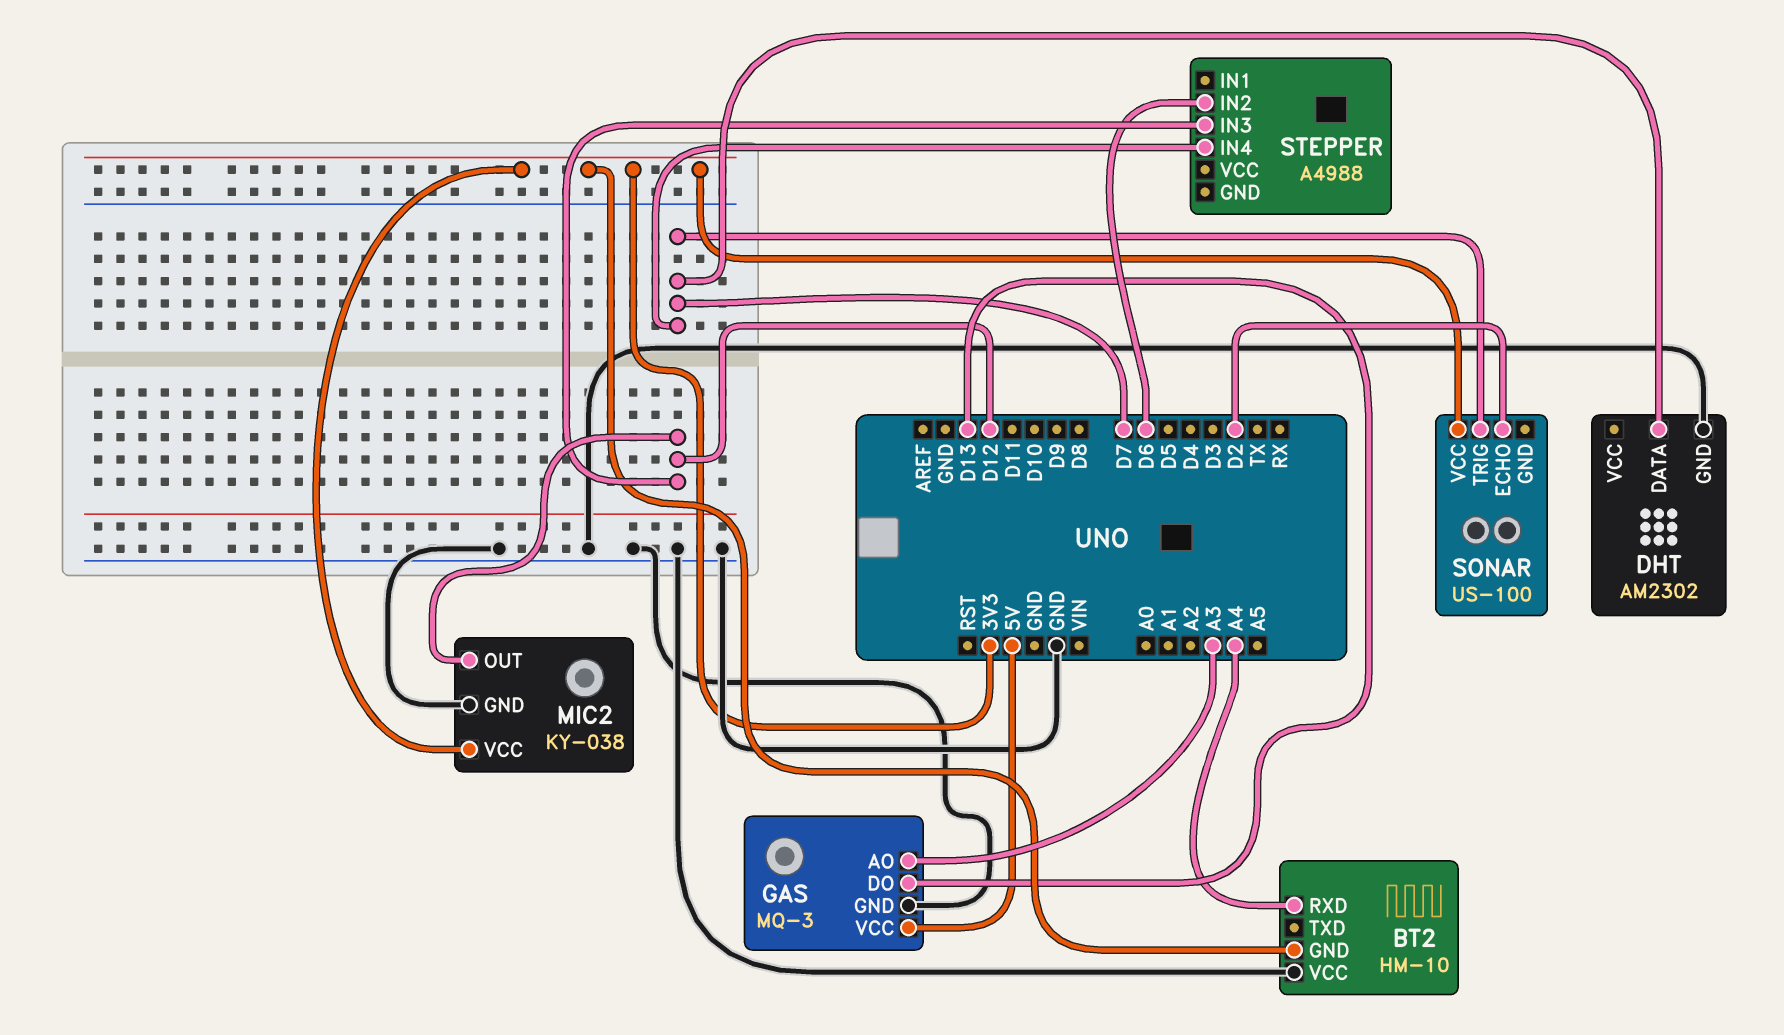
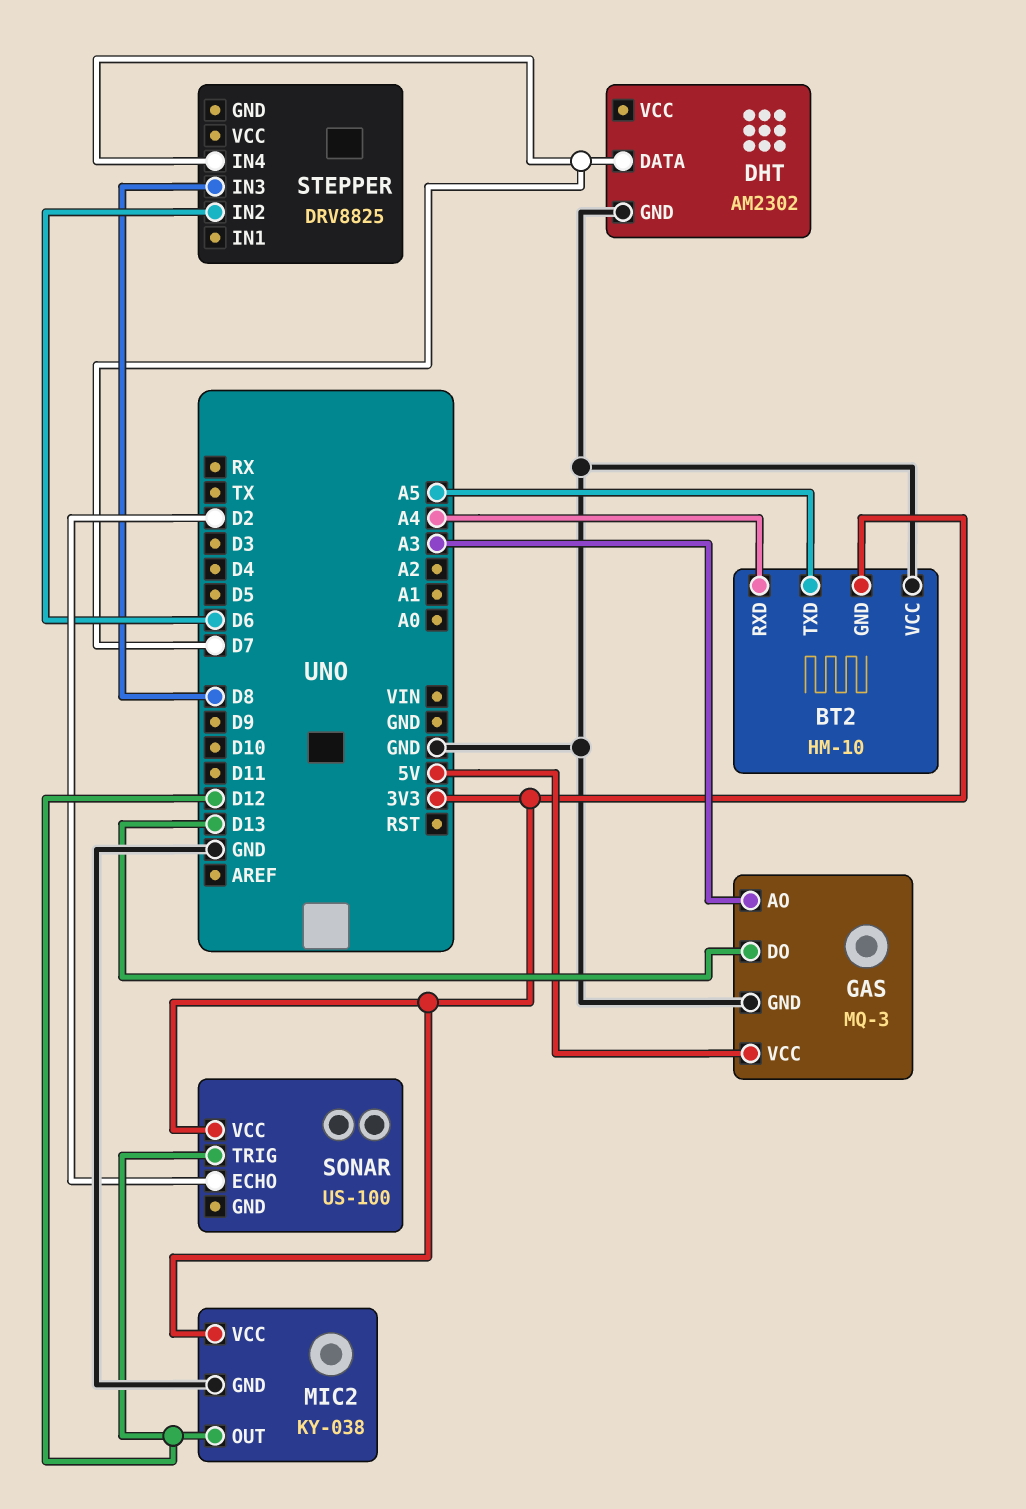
BT2 pin TXD: none -> A5
SONAR pin TRIG: D7 -> D12
STEPPER: A4988 -> DRV8825
STEPPER pin IN3: D12 -> D8

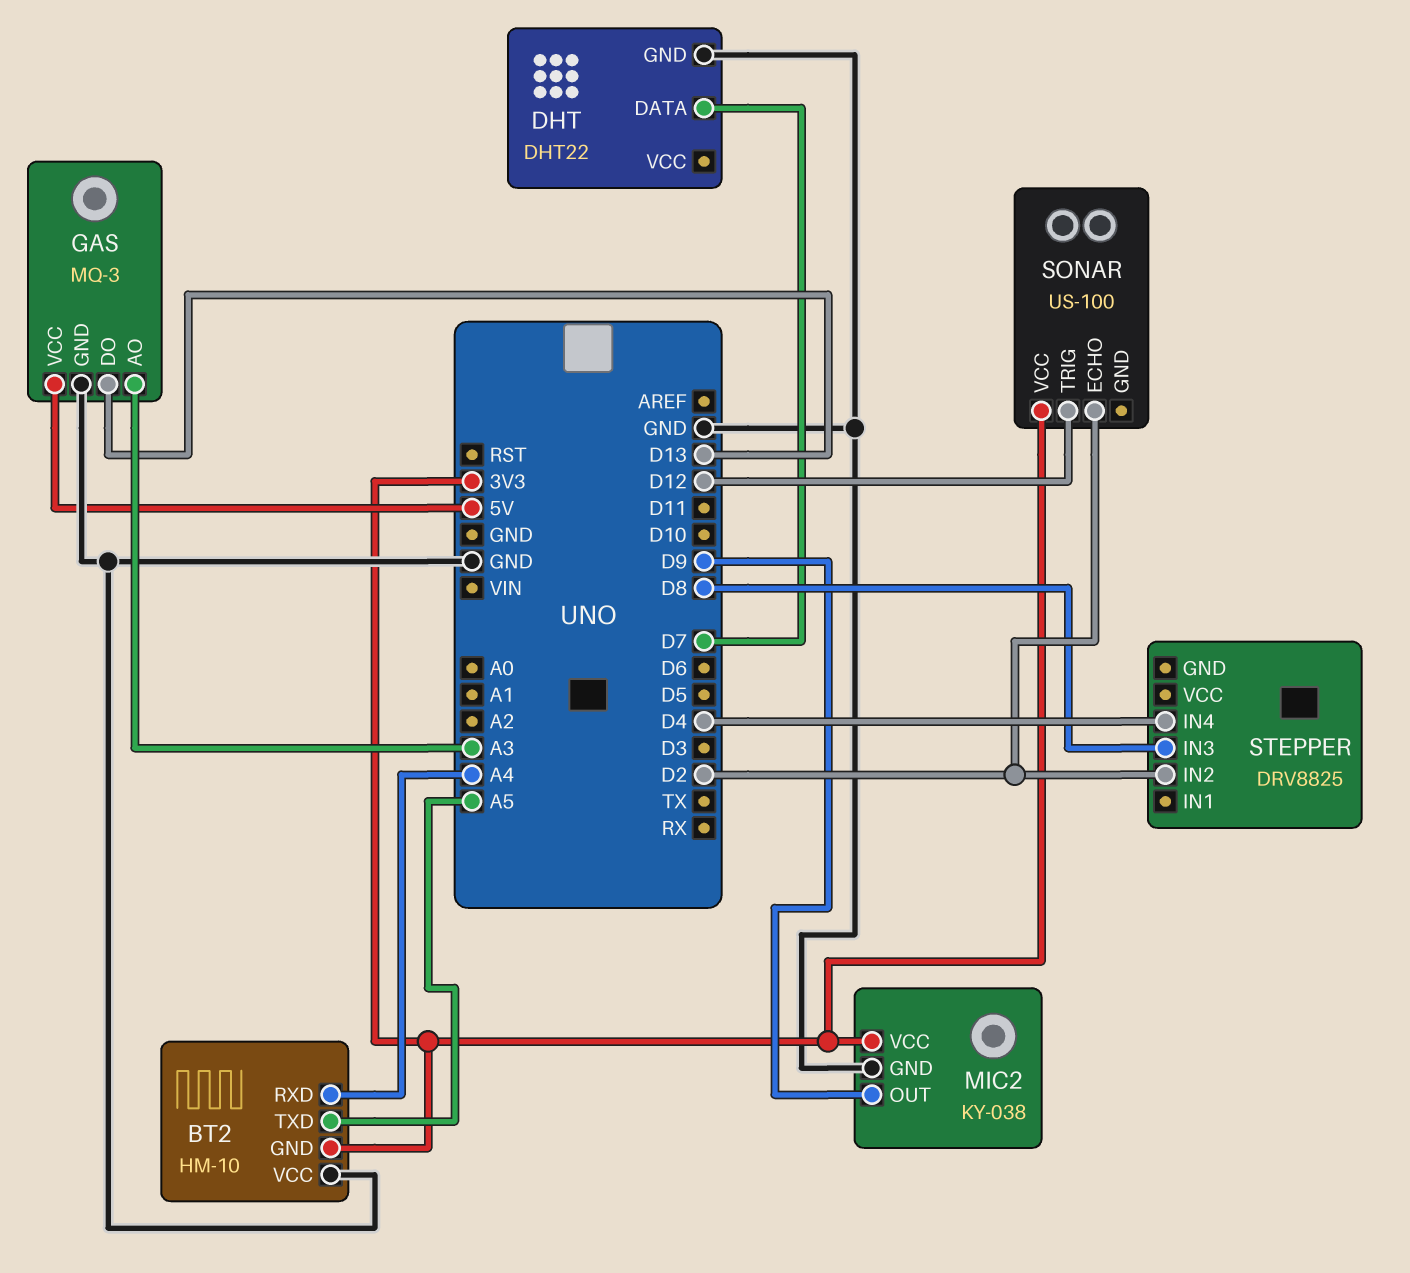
DHT: AM2302 -> DHT22
MIC2 pin OUT: D12 -> D9
STEPPER pin IN2: D6 -> D2
STEPPER pin IN4: D7 -> D4

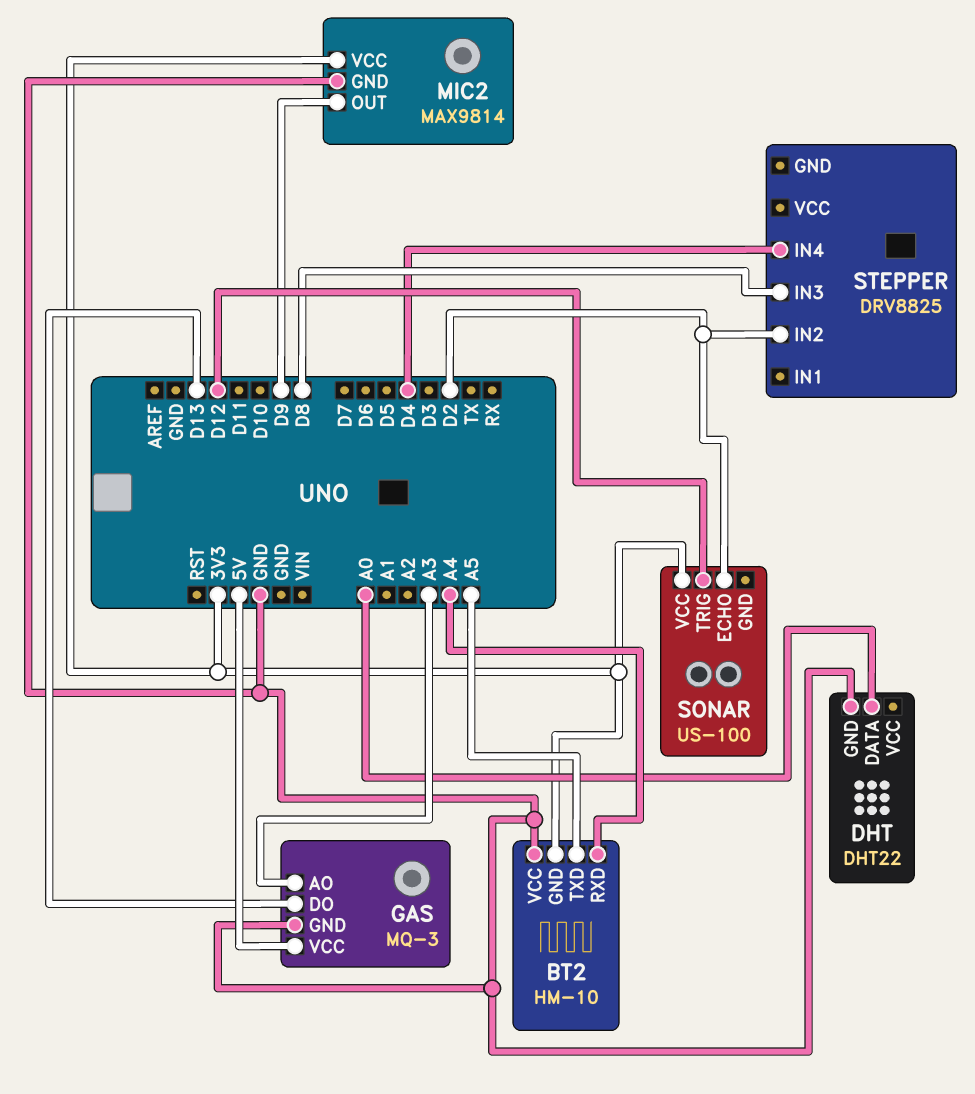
DHT pin DATA: D7 -> A0
MIC2: KY-038 -> MAX9814

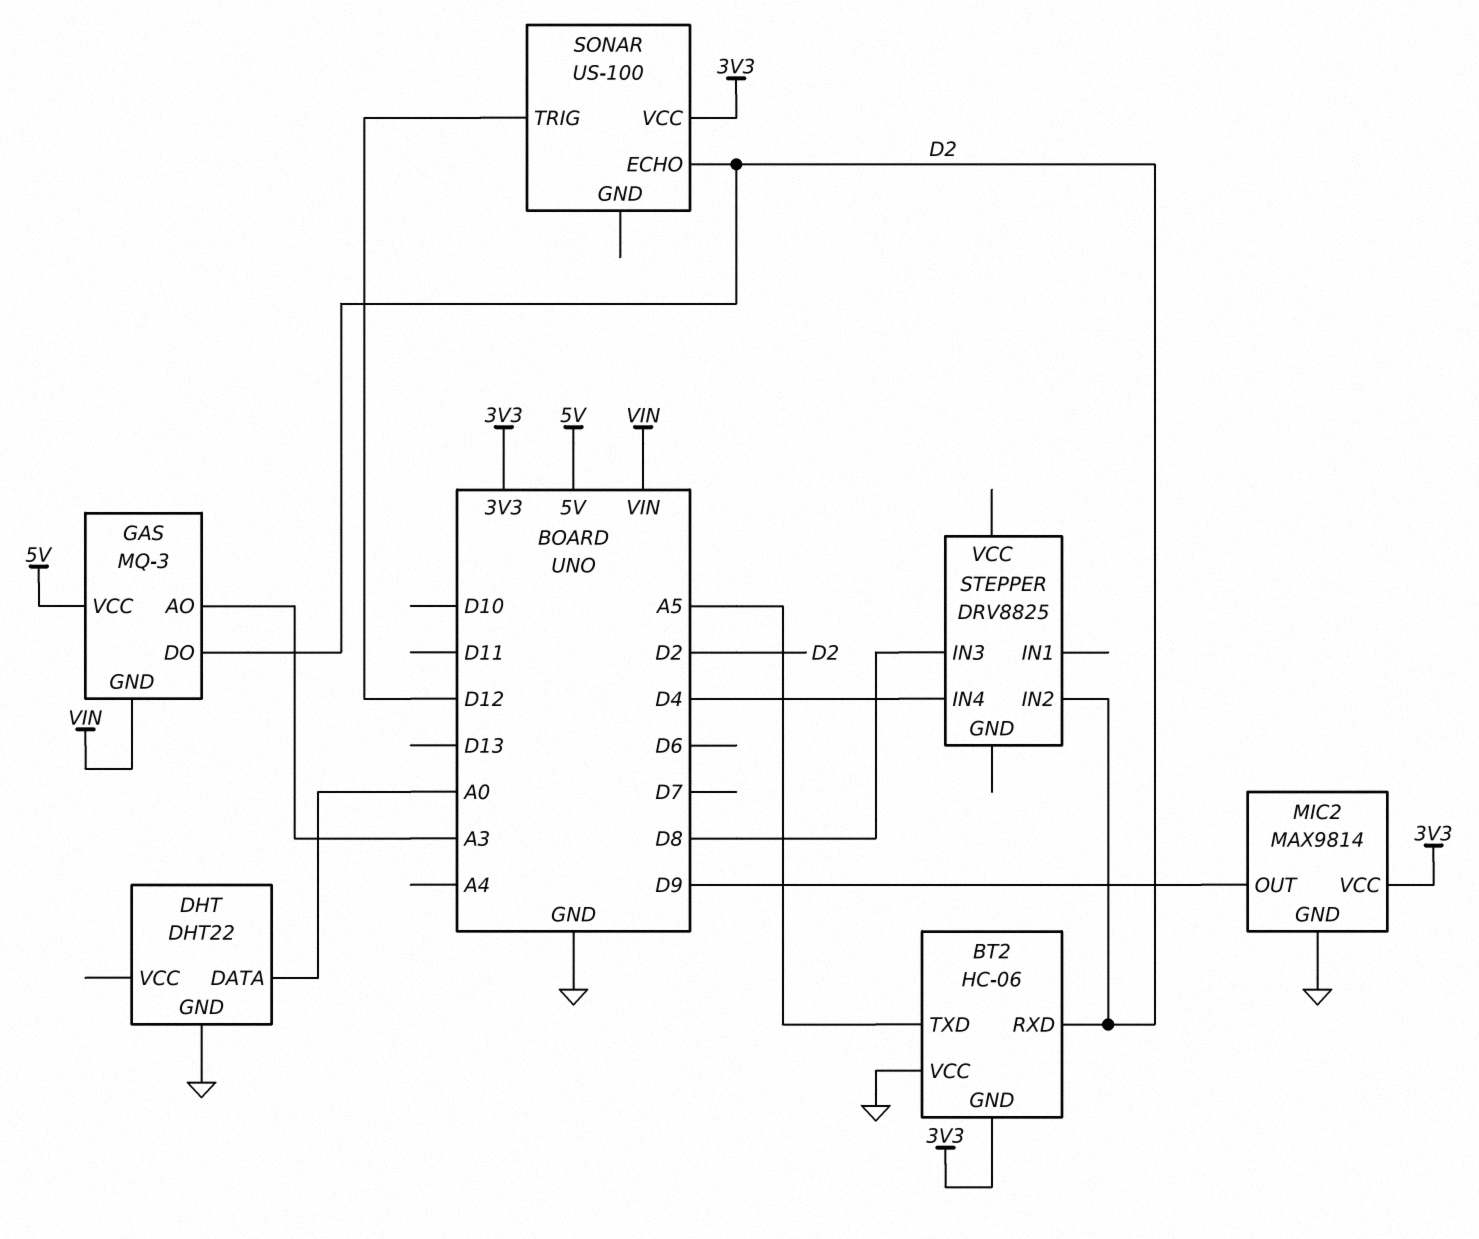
BT2: HM-10 -> HC-06
BT2 pin RXD: A4 -> D2
GAS pin DO: D13 -> D2
GAS pin GND: GND -> VIN

